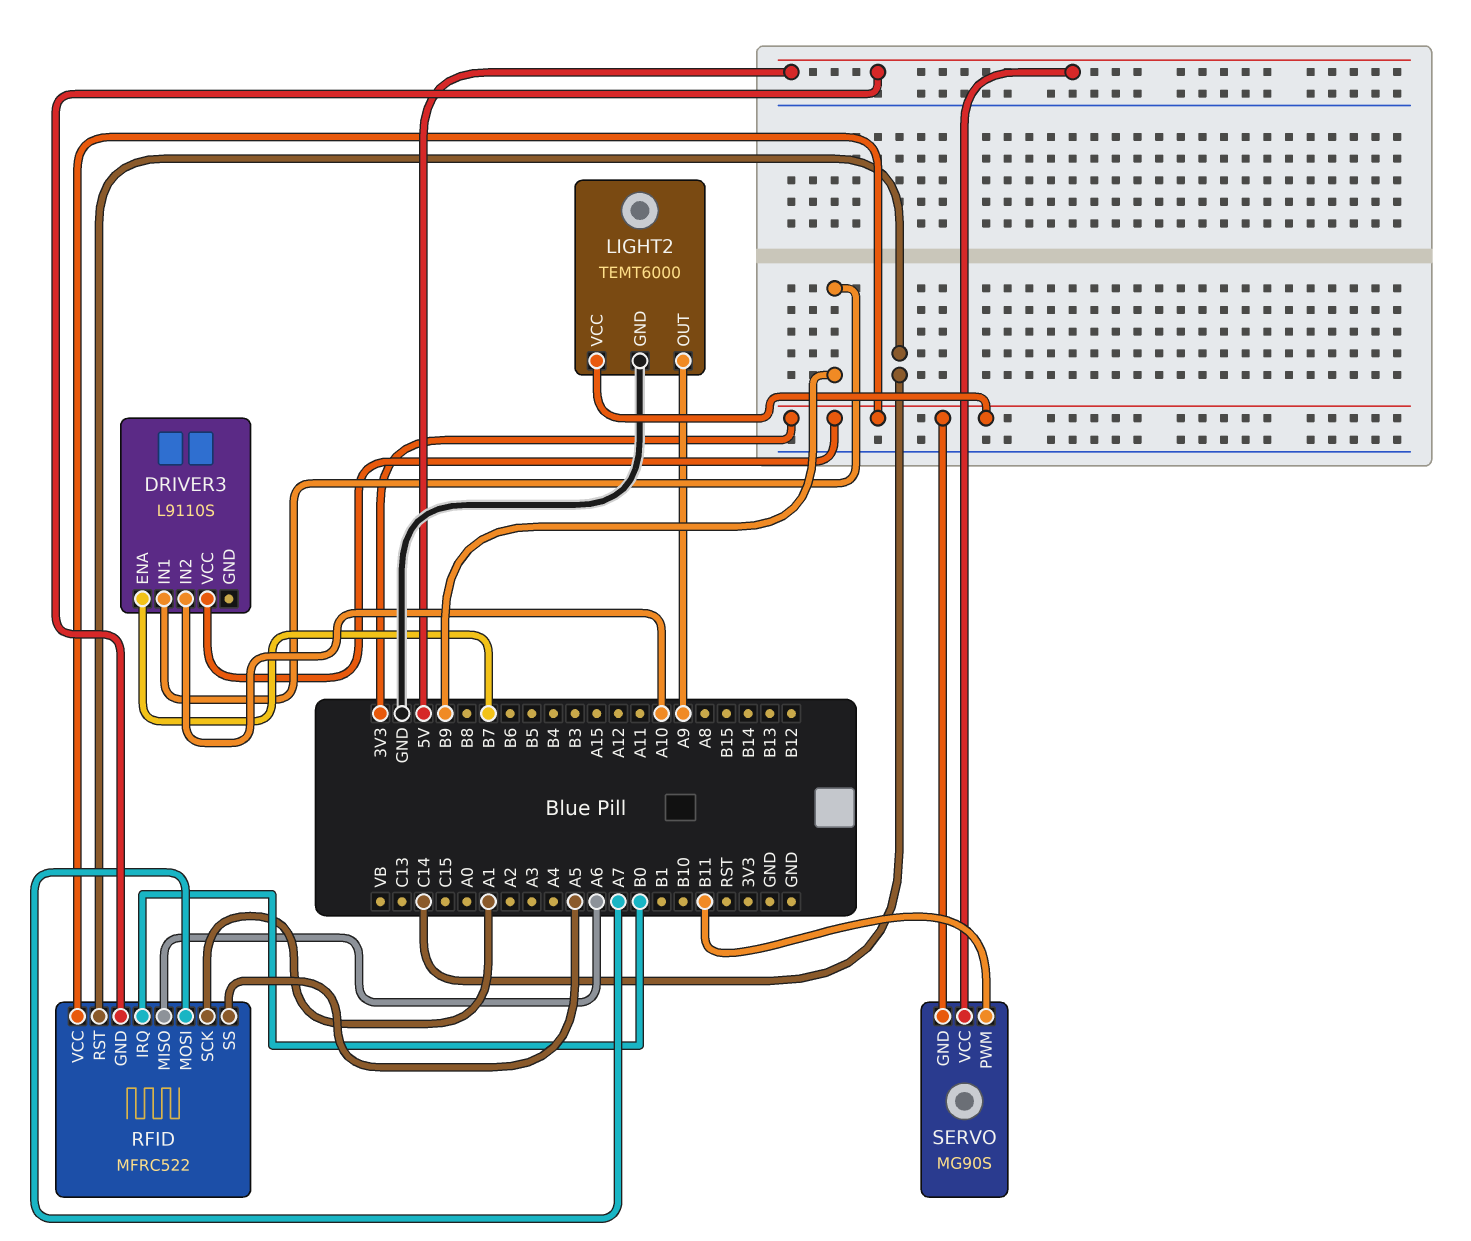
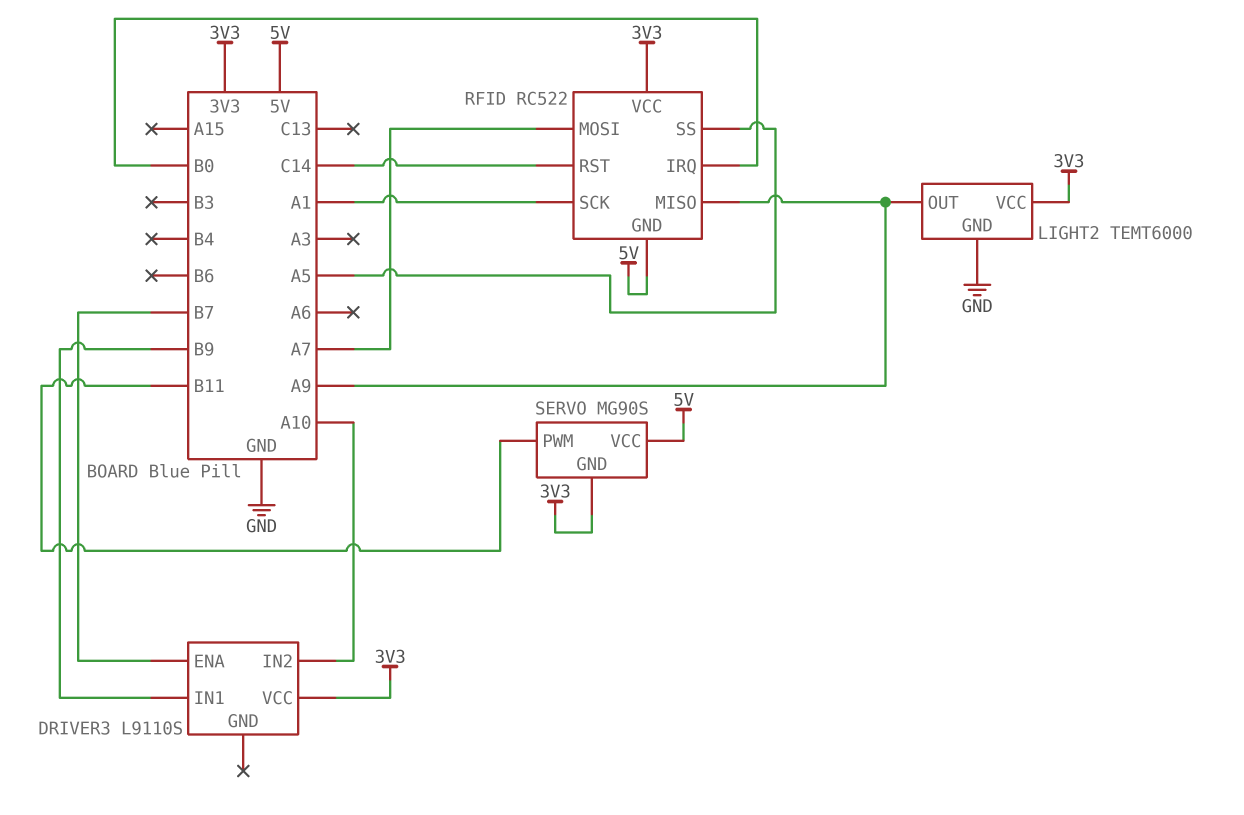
RFID: MFRC522 -> RC522
RFID pin MISO: A6 -> A9

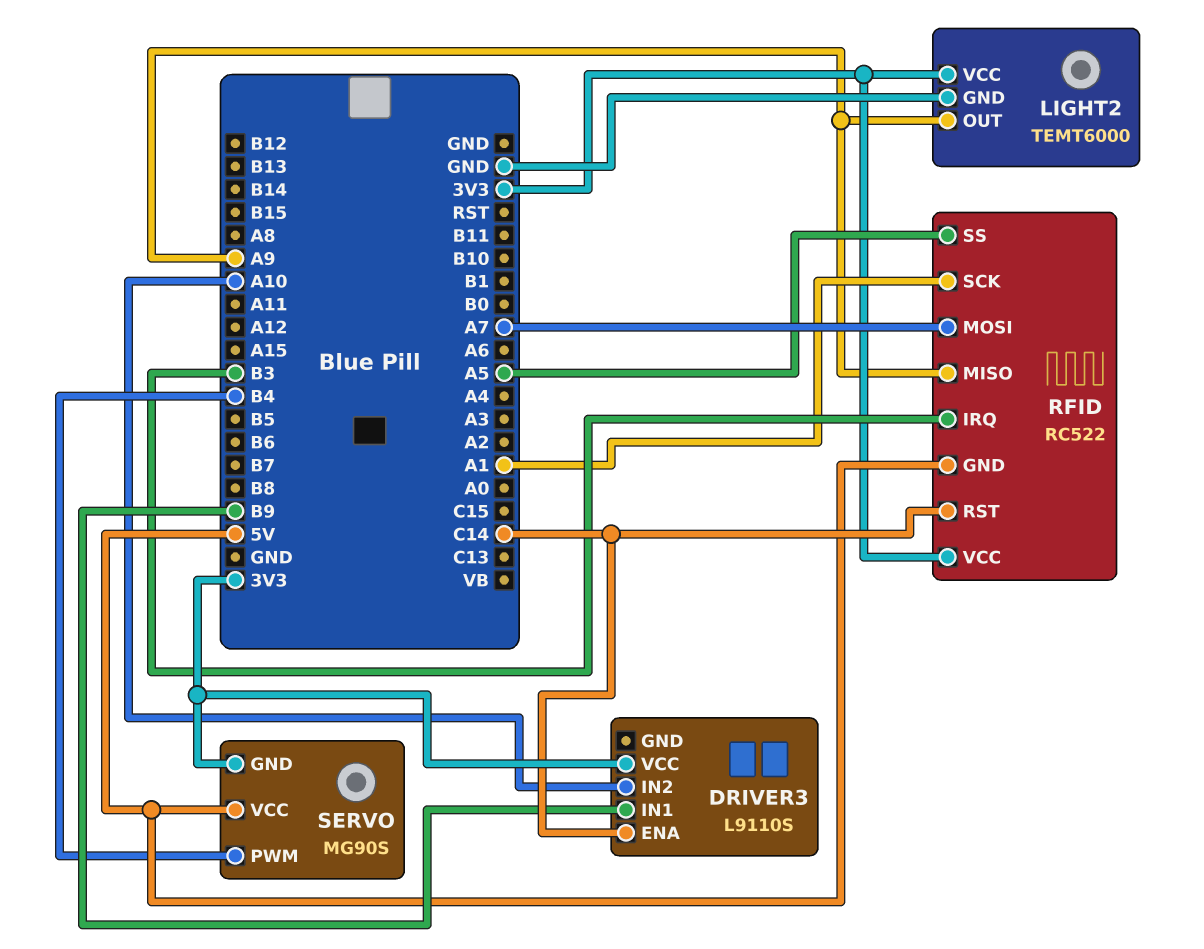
DRIVER3 pin ENA: B7 -> C14
RFID pin IRQ: B0 -> B3
SERVO pin PWM: B11 -> B4

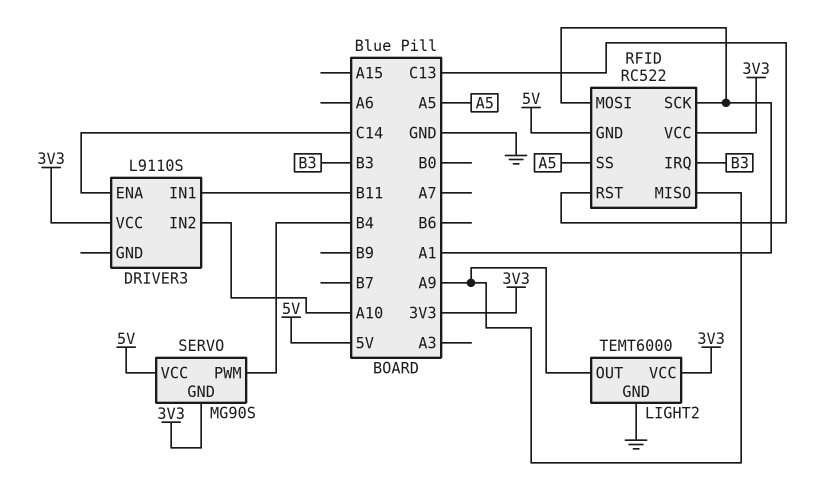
DRIVER3 pin IN1: B9 -> B11
RFID pin MOSI: A7 -> A1
RFID pin RST: C14 -> C13

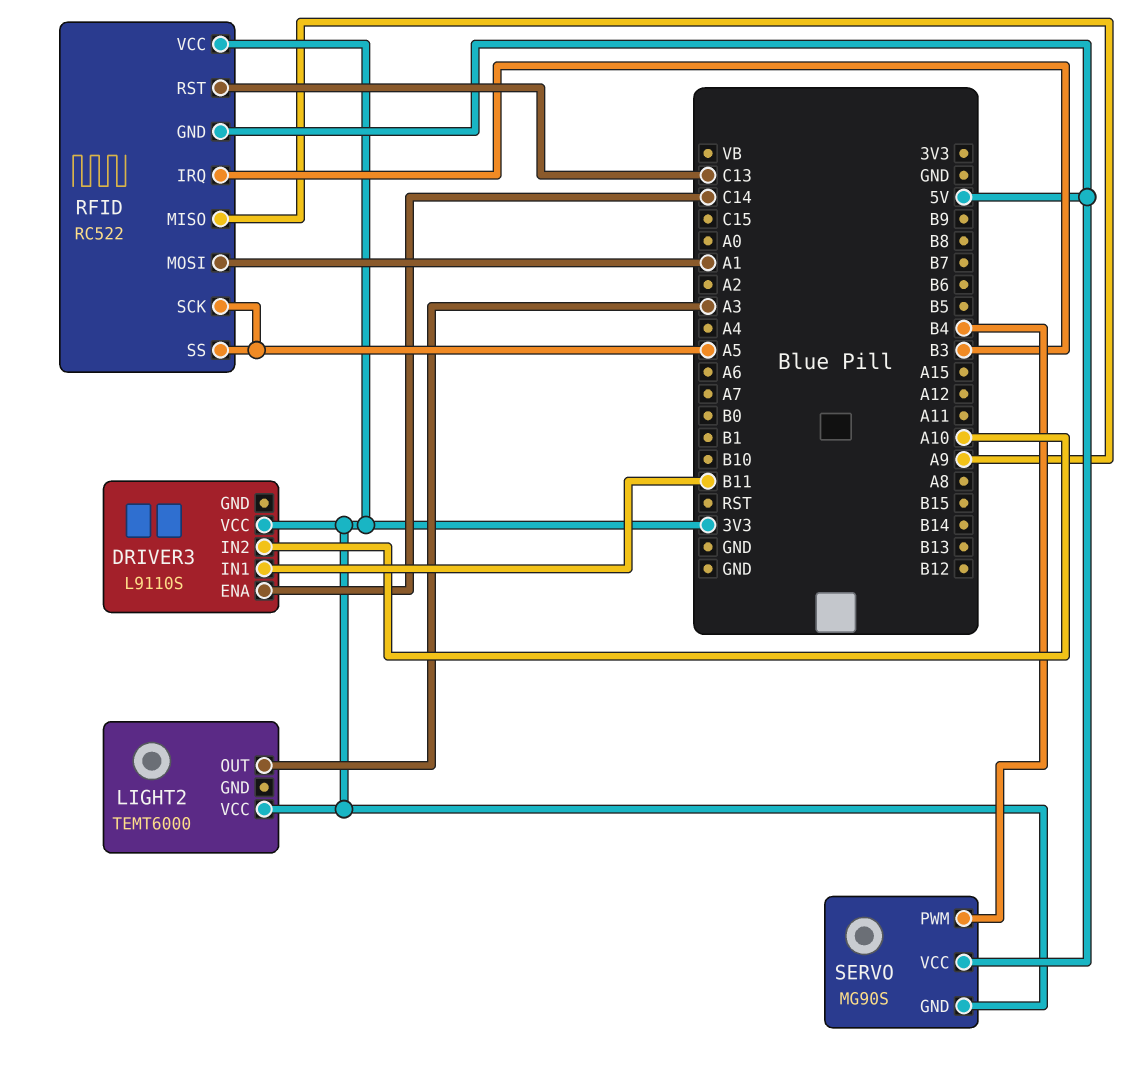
LIGHT2 pin GND: GND -> none
LIGHT2 pin OUT: A9 -> A3
RFID pin SCK: A1 -> A5

